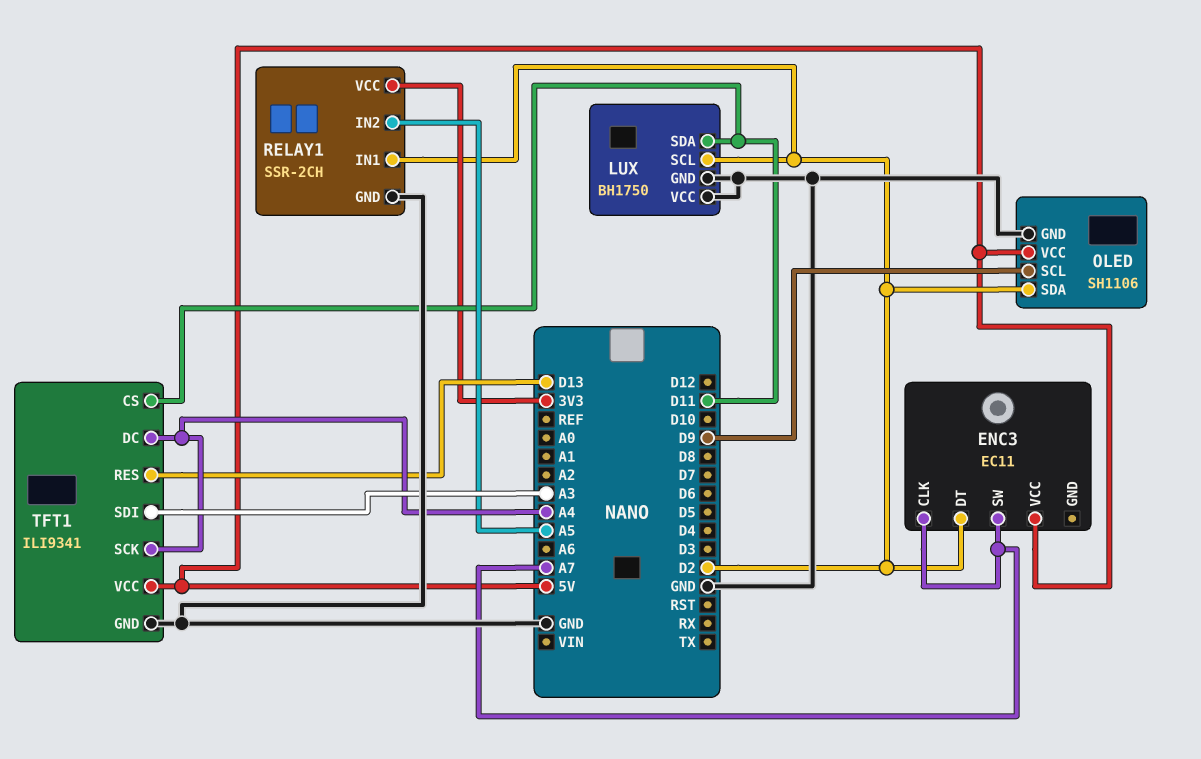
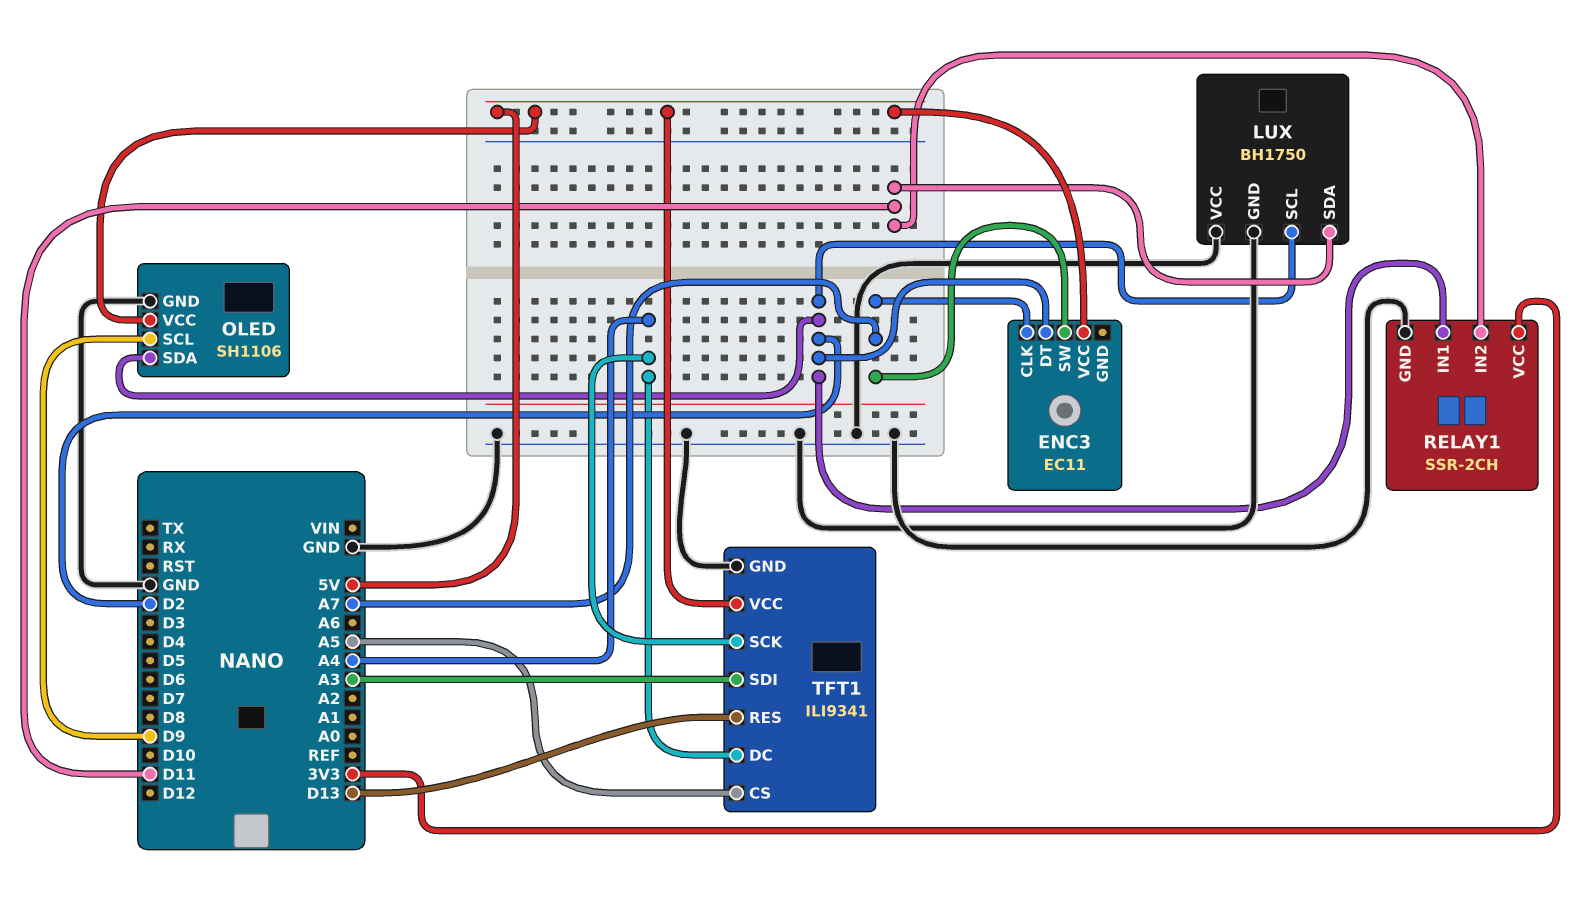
RELAY1 pin IN2: A5 -> D11
TFT1 pin CS: D11 -> A5

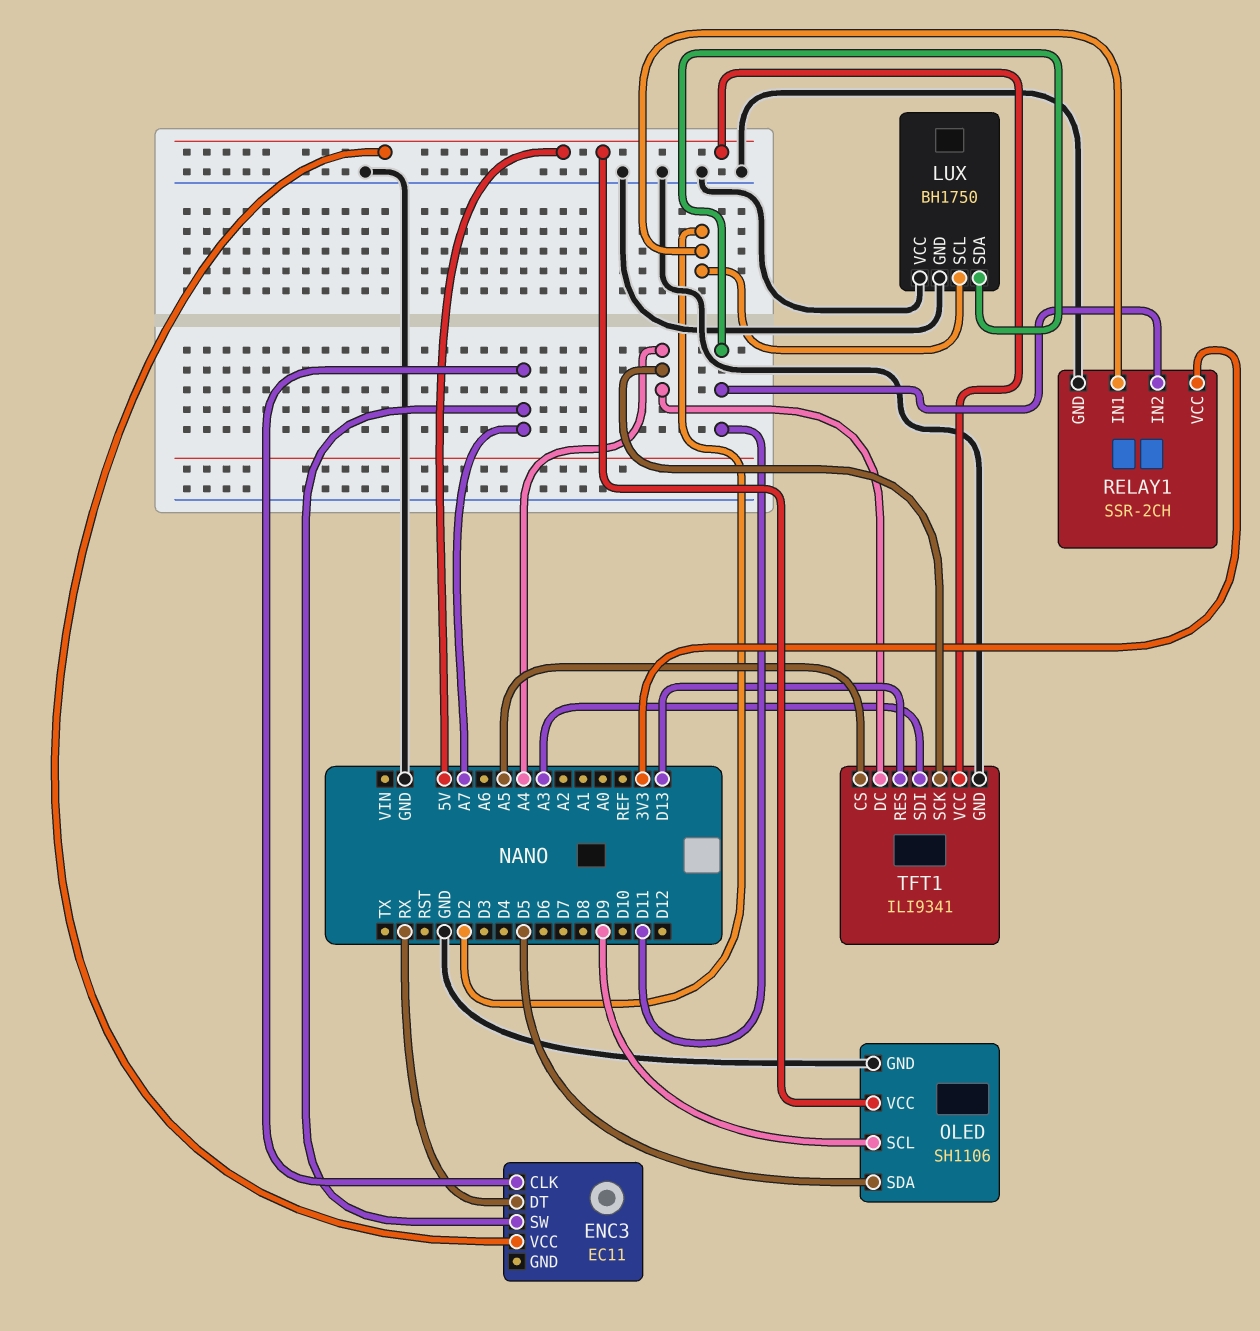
ENC3 pin DT: D2 -> RX
OLED pin SDA: D2 -> D5

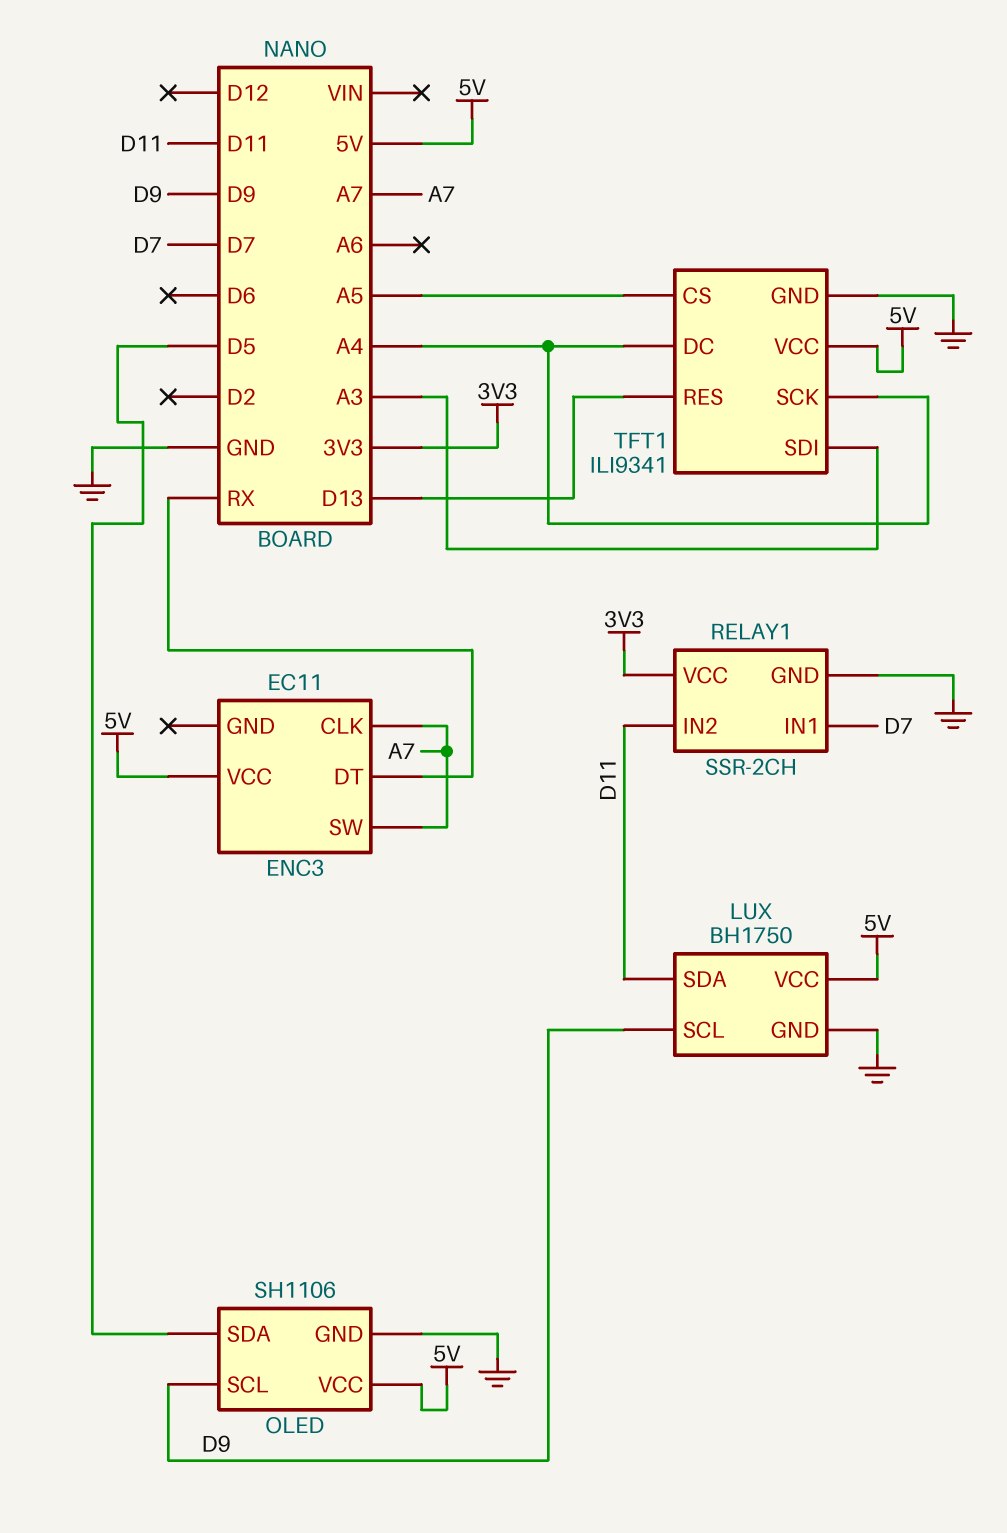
LUX pin SCL: D2 -> D9
LUX pin VCC: GND -> 5V
RELAY1 pin IN1: D2 -> D7

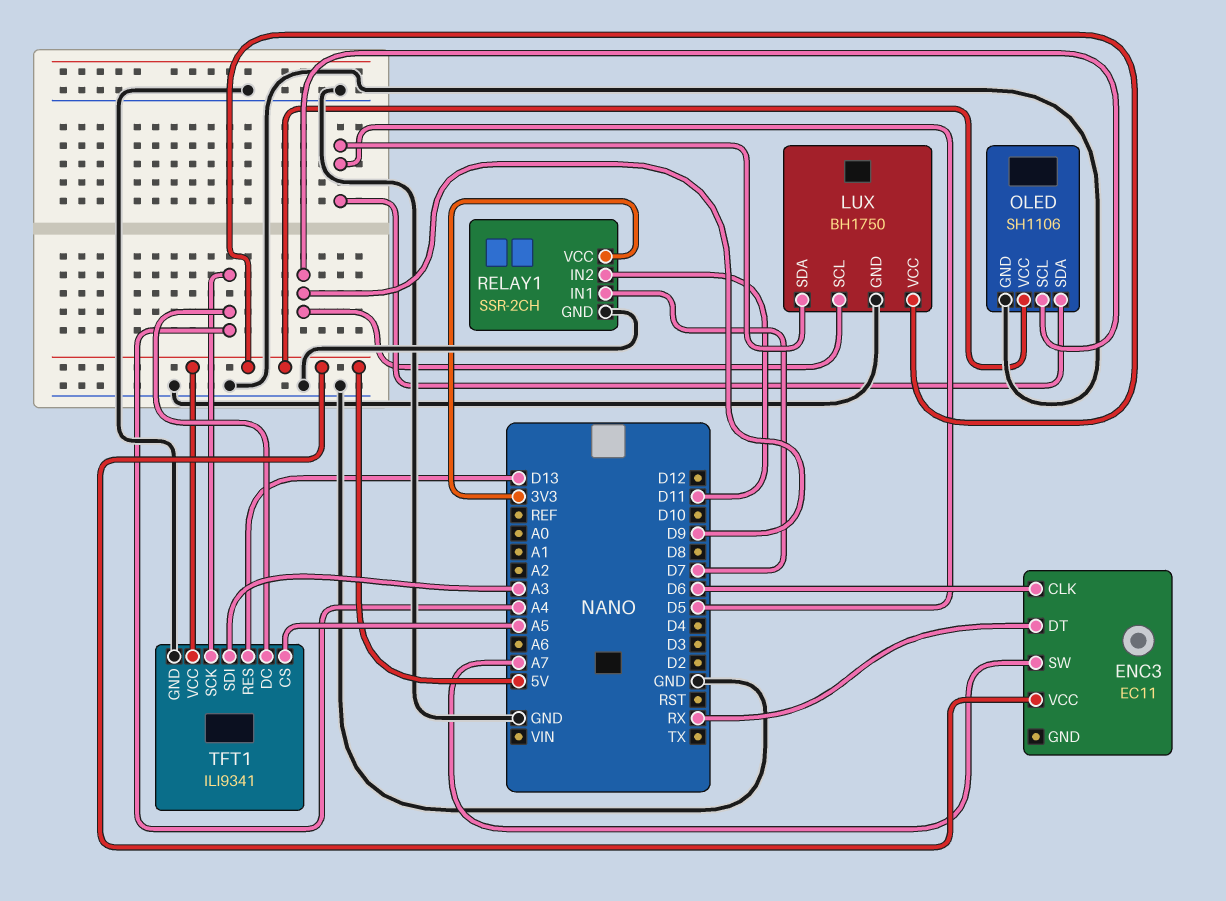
ENC3 pin CLK: A7 -> D6
LUX pin SDA: D11 -> D5

